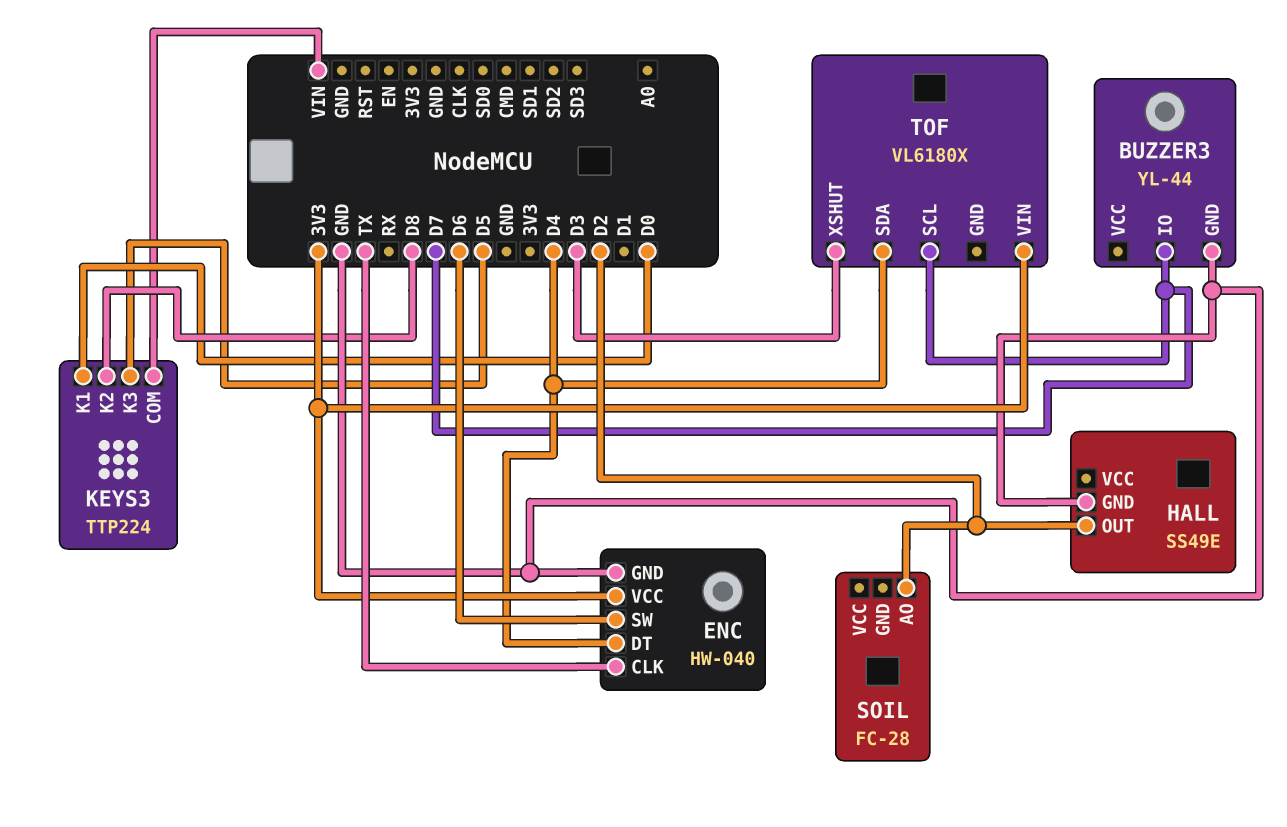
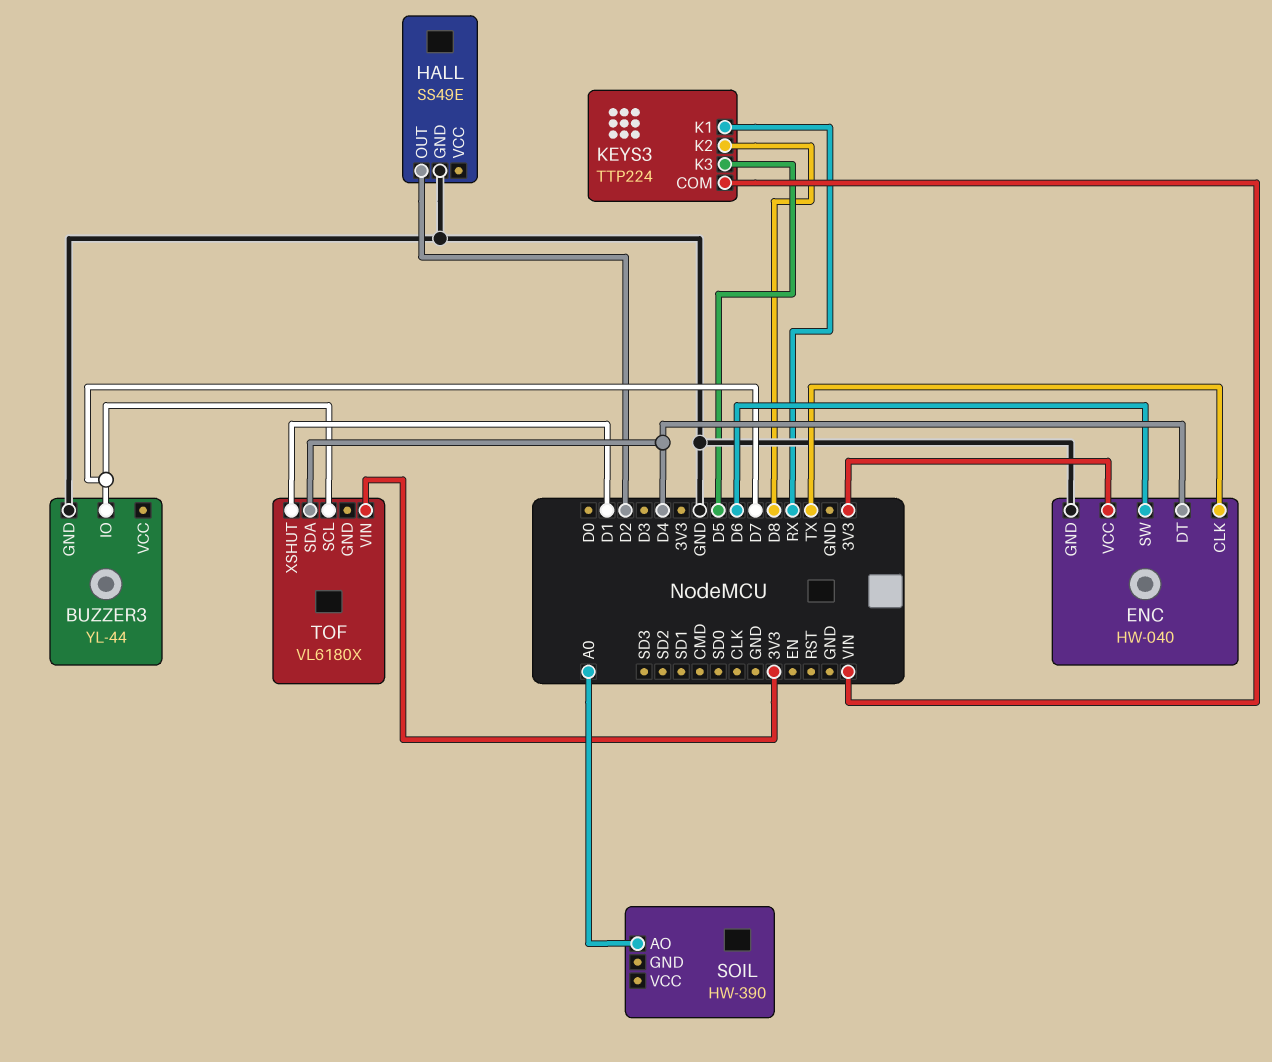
KEYS3 pin K1: D0 -> RX
SOIL: FC-28 -> HW-390
SOIL pin AO: D2 -> A0
TOF pin XSHUT: D3 -> D1

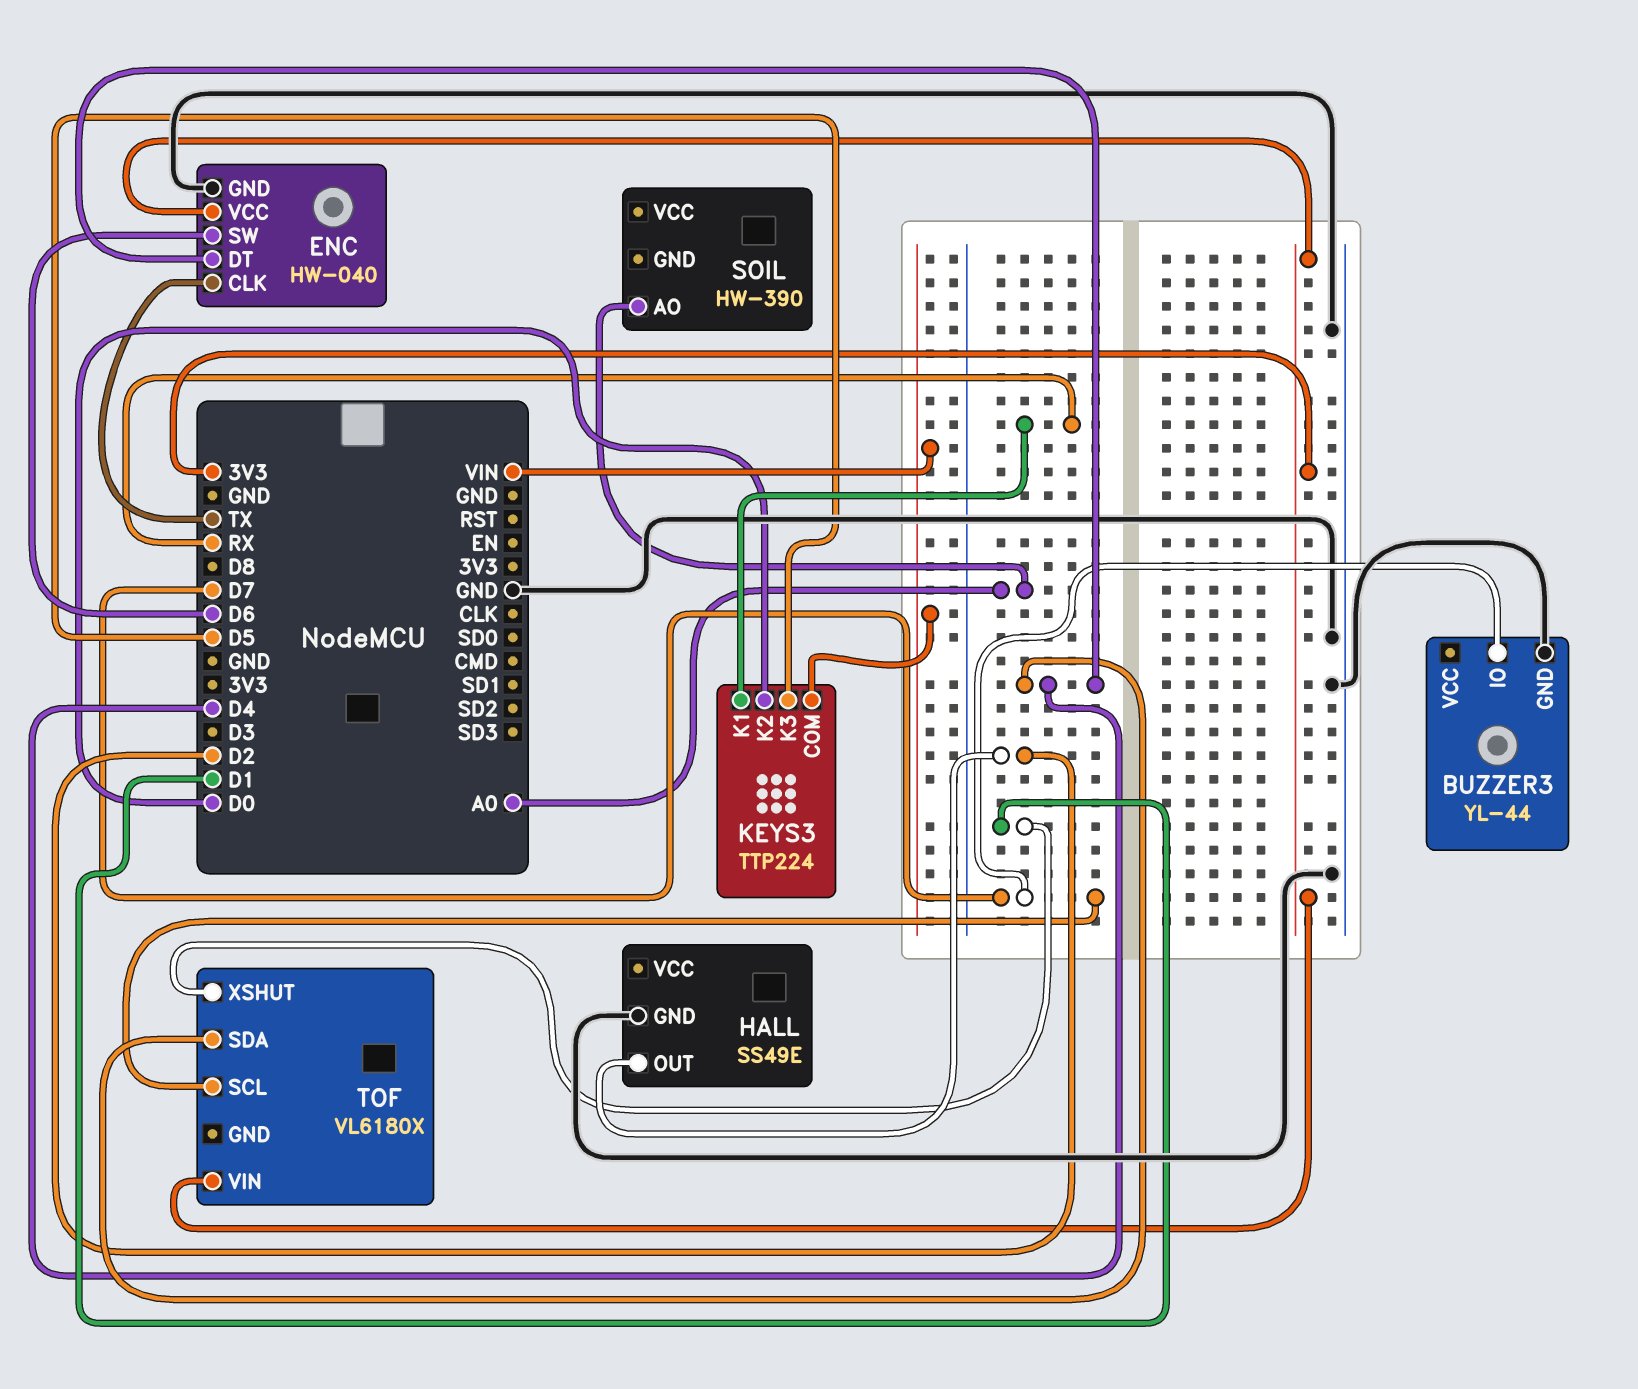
KEYS3 pin K2: D8 -> D0

